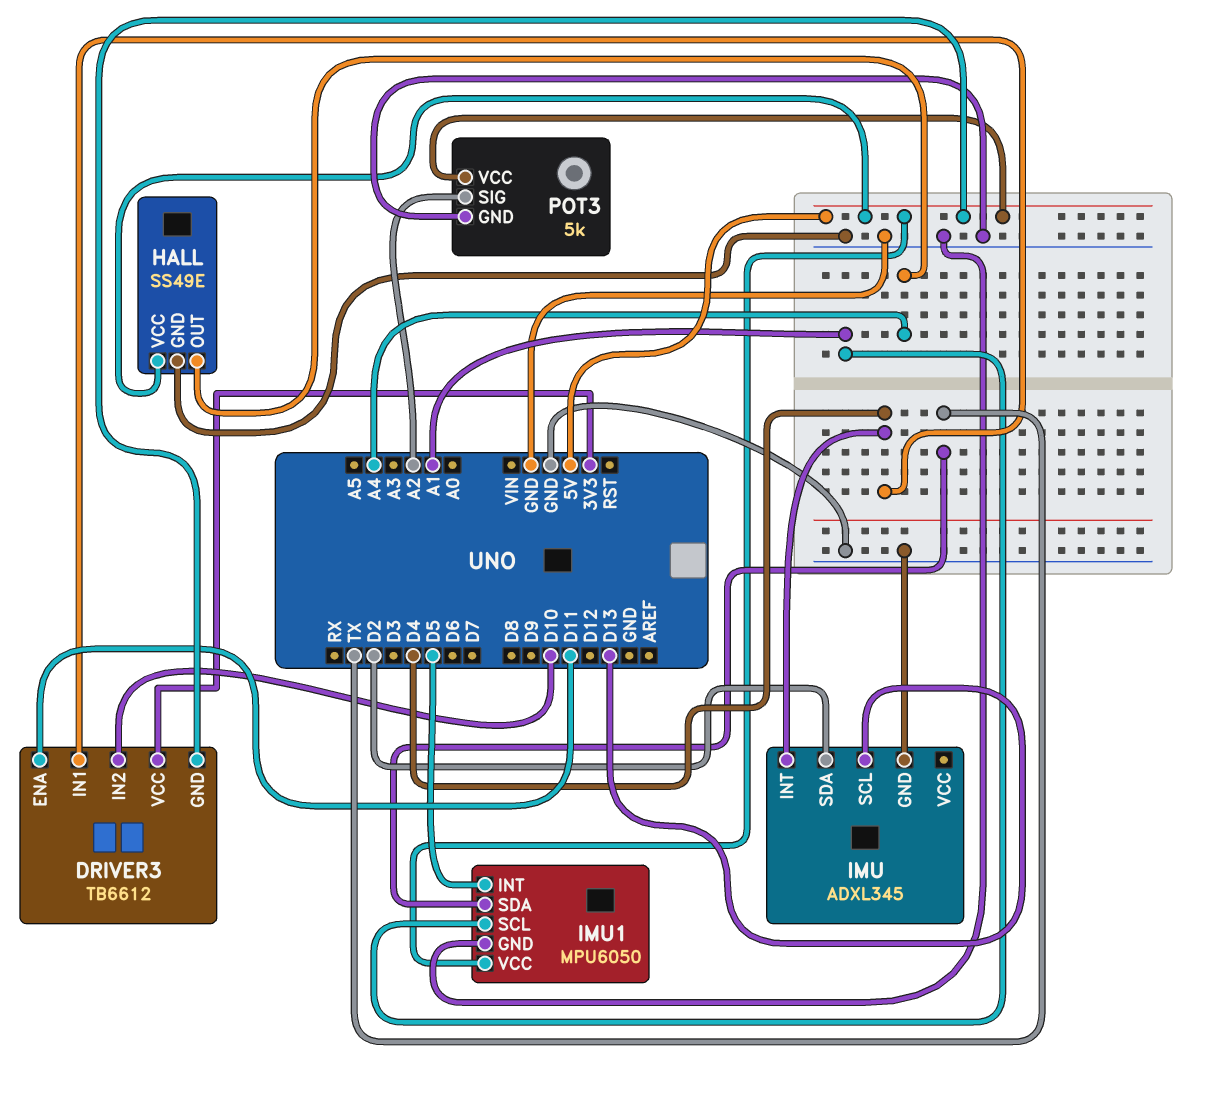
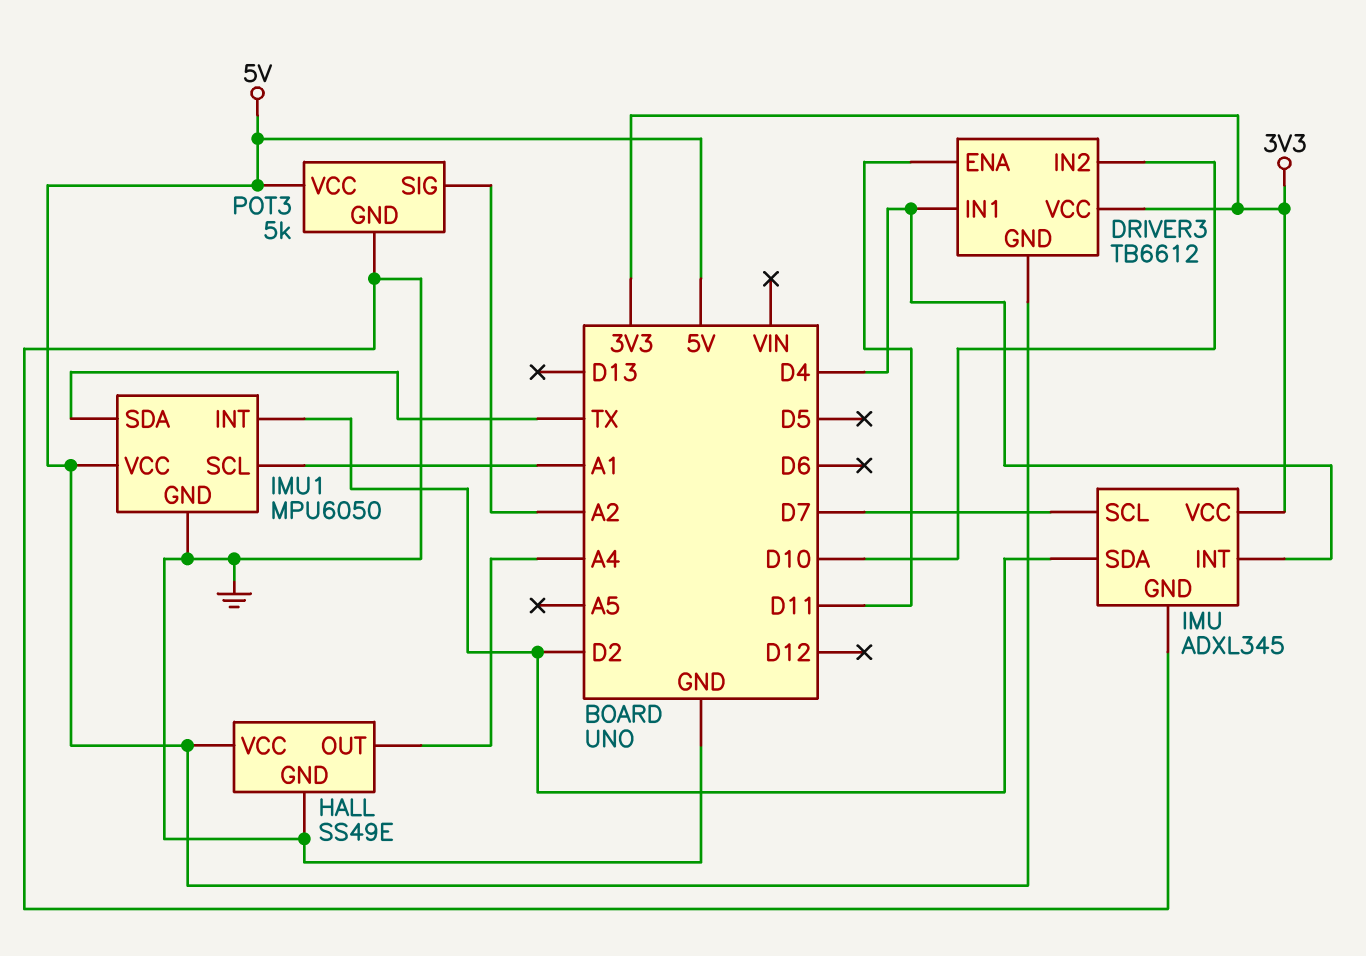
IMU pin SCL: D13 -> D7
IMU pin VCC: none -> 3V3
IMU1 pin INT: D5 -> D2

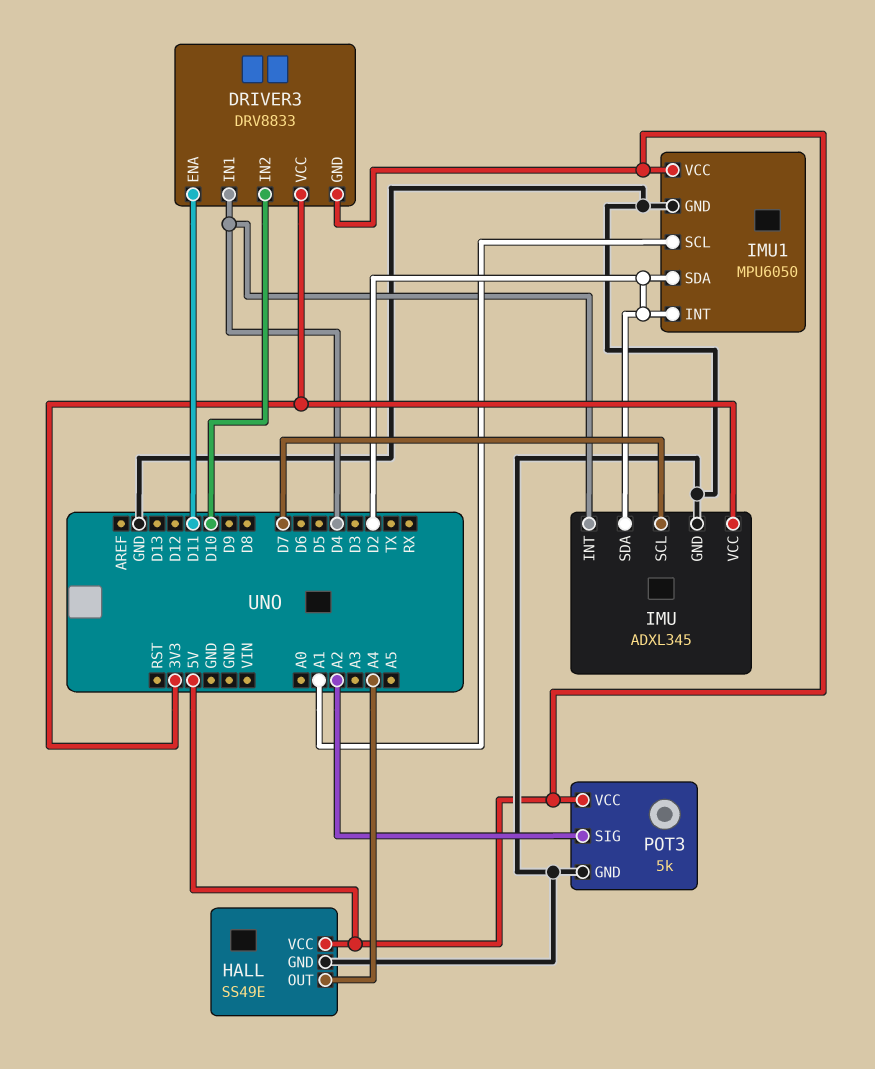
DRIVER3: TB6612 -> DRV8833
IMU1 pin SDA: TX -> D2

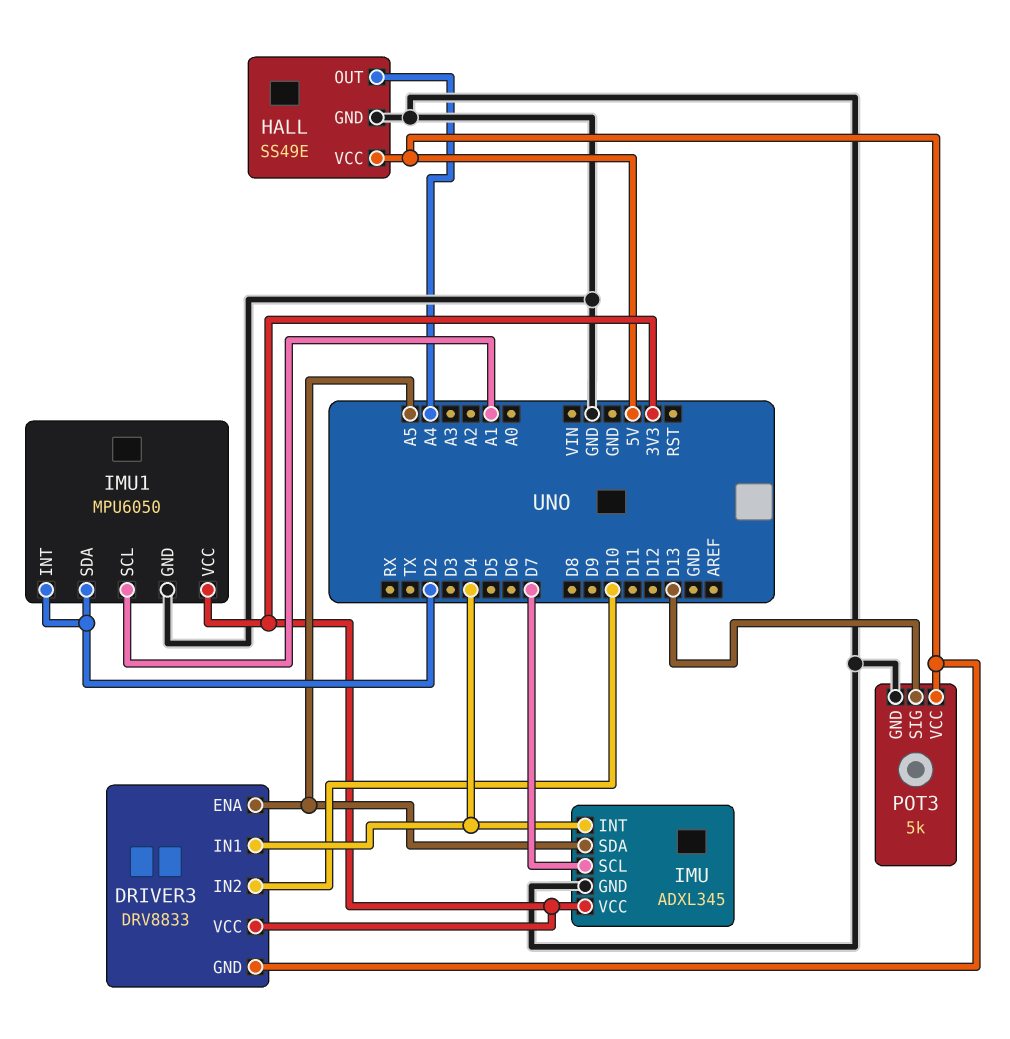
DRIVER3 pin ENA: D11 -> A5
IMU pin SDA: D2 -> A5
IMU1 pin VCC: 5V -> 3V3
POT3 pin SIG: A2 -> D13

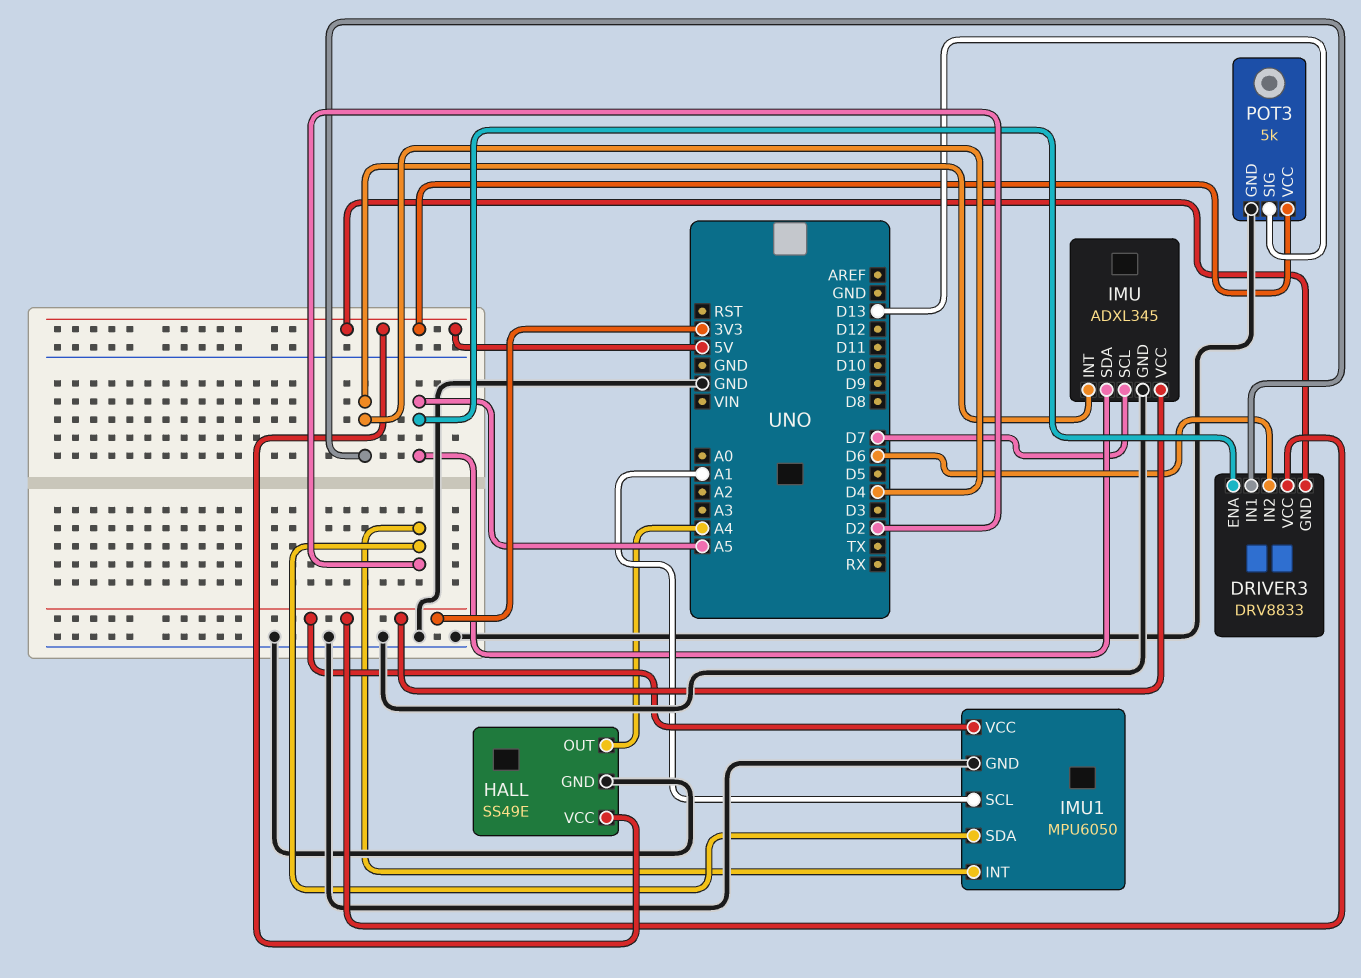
DRIVER3 pin IN2: D10 -> D6

